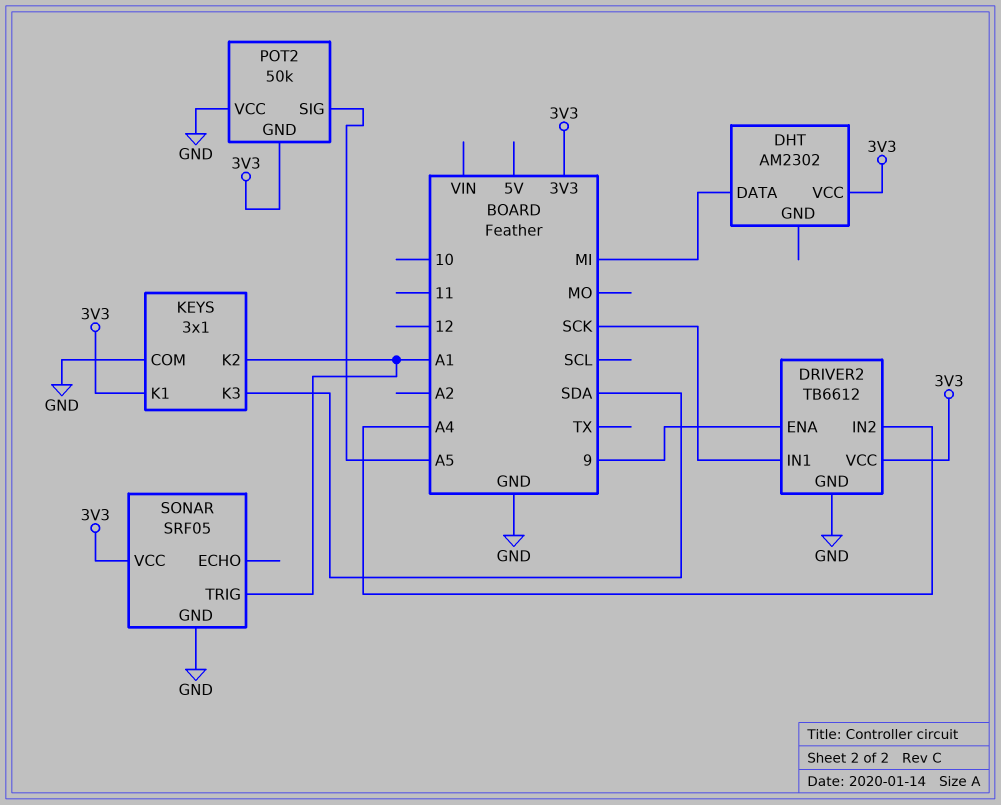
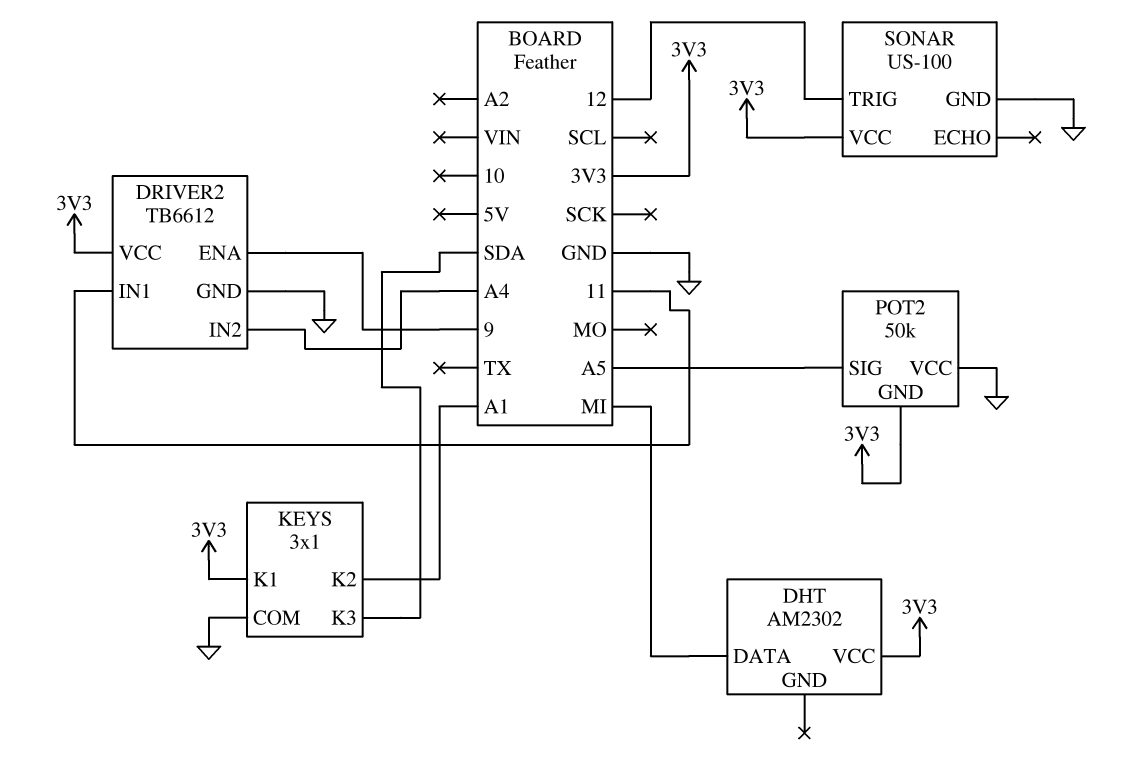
DRIVER2 pin IN1: SCK -> 11
SONAR: SRF05 -> US-100
SONAR pin TRIG: A1 -> 12

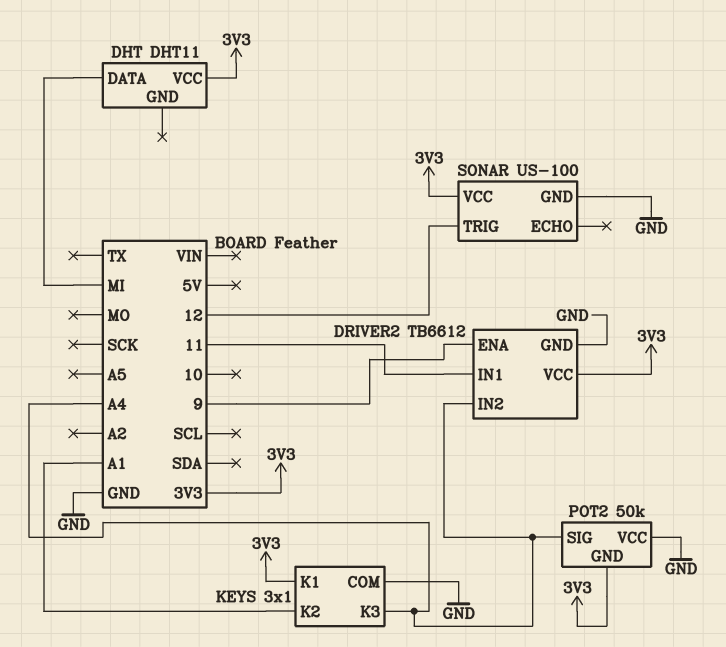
DHT: AM2302 -> DHT11
KEYS pin K3: SDA -> A4
POT2 pin SIG: A5 -> A4

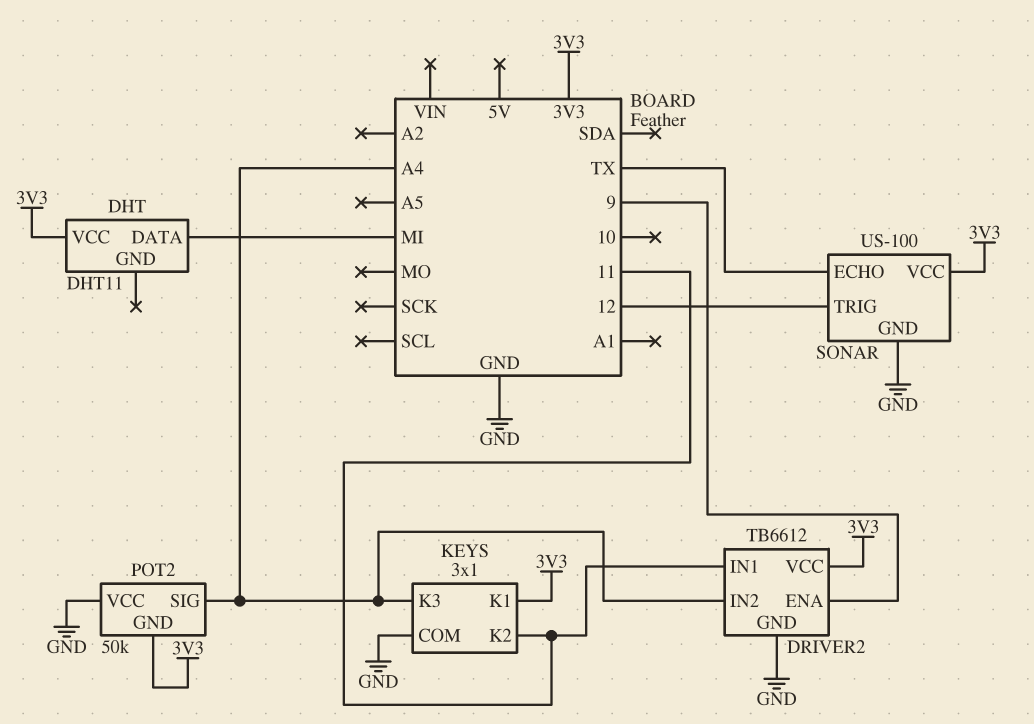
KEYS pin K2: A1 -> 11
SONAR pin ECHO: none -> TX

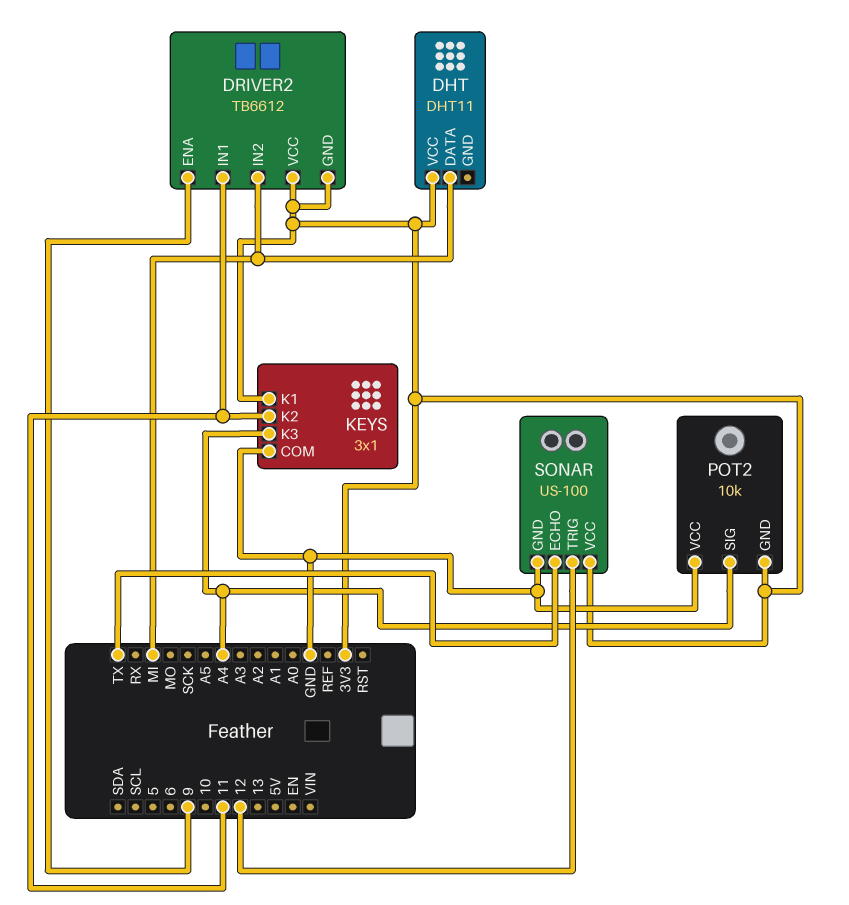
DRIVER2 pin GND: GND -> 3V3
DRIVER2 pin IN2: A4 -> MI
POT2: 50k -> 10k

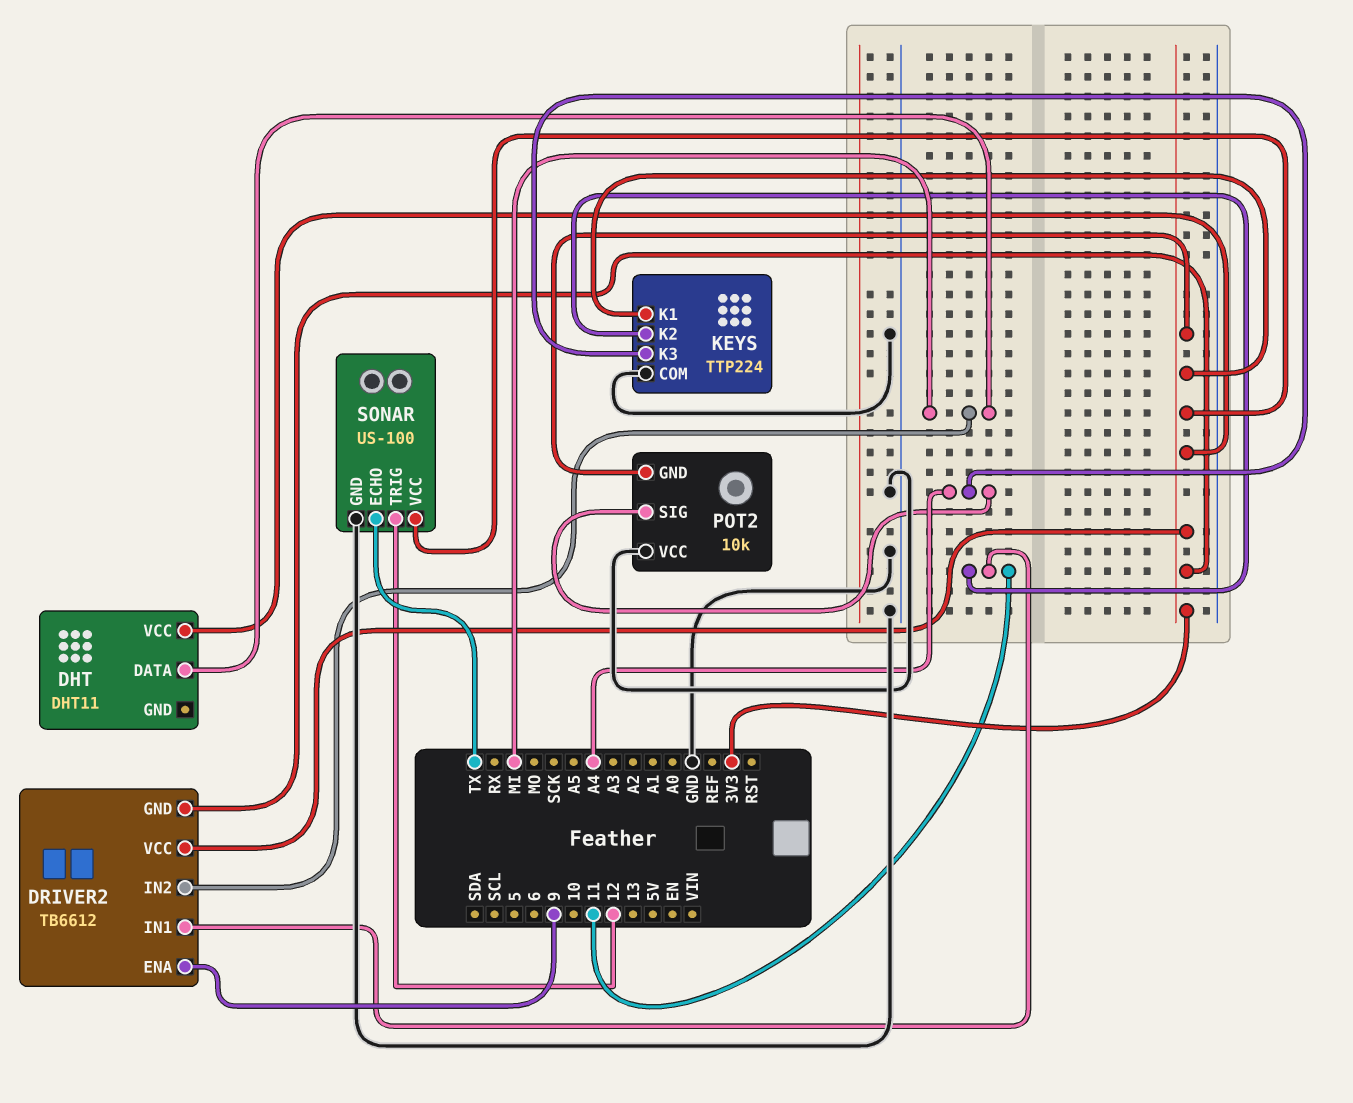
KEYS: 3x1 -> TTP224

